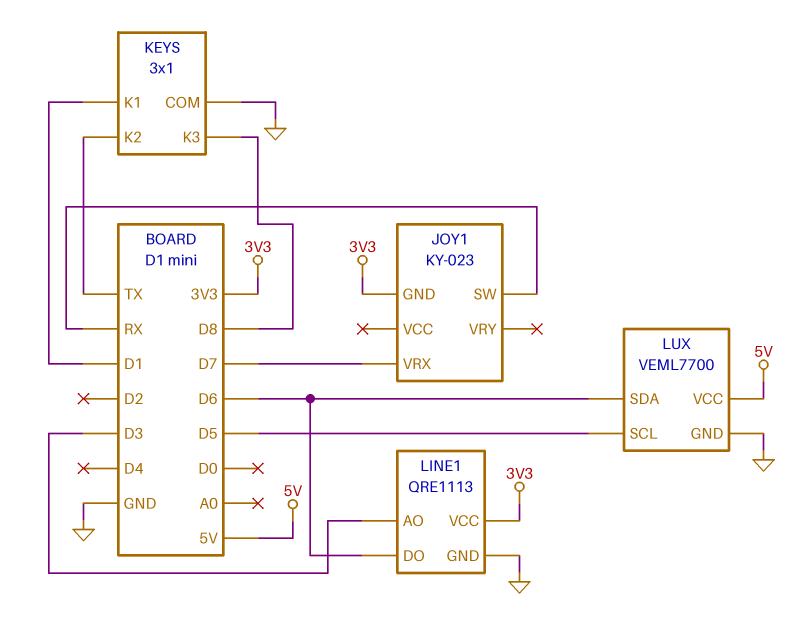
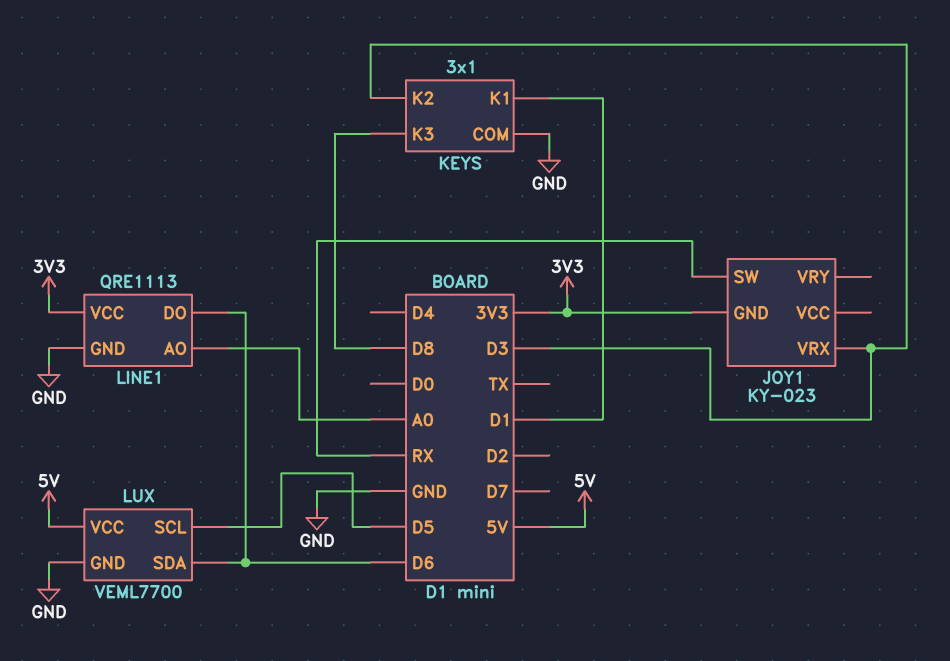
JOY1 pin VRX: D7 -> D3
KEYS pin K2: TX -> D3
LINE1 pin AO: D3 -> A0

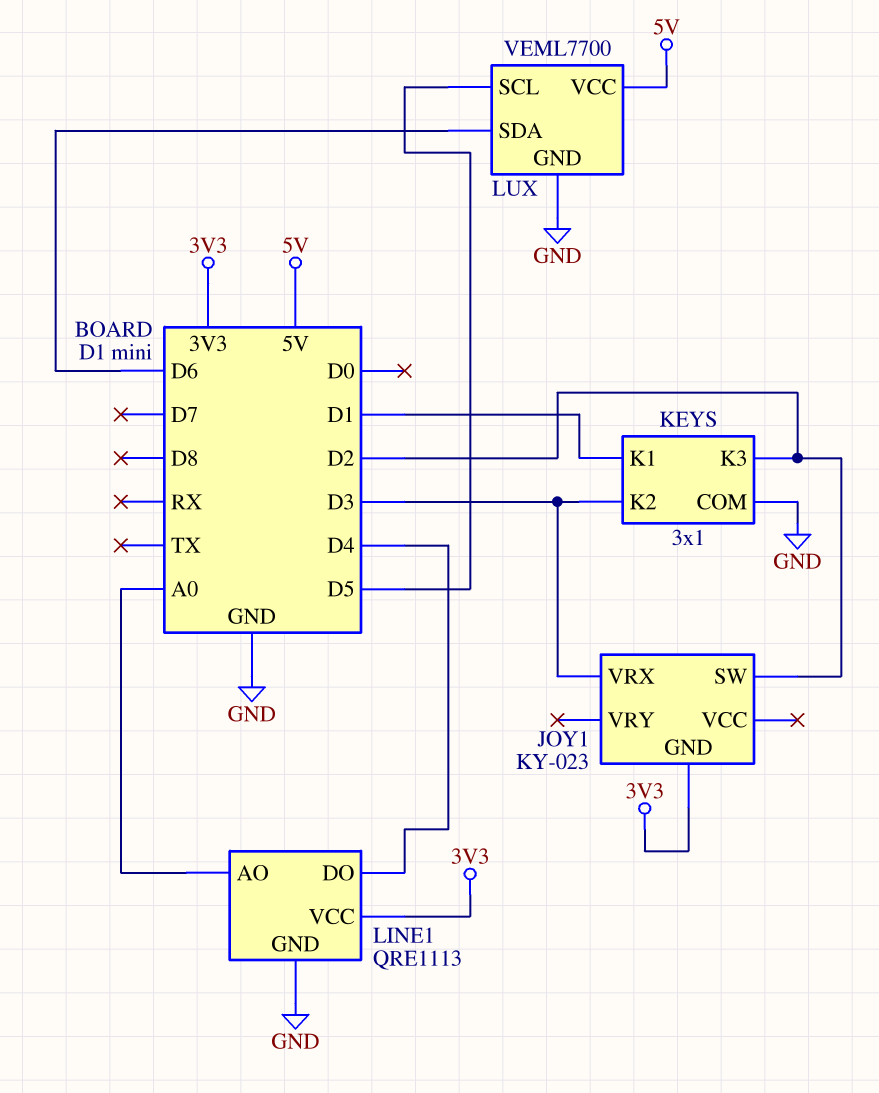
JOY1 pin SW: RX -> D2
KEYS pin K3: D8 -> D2
LINE1 pin DO: D6 -> D4

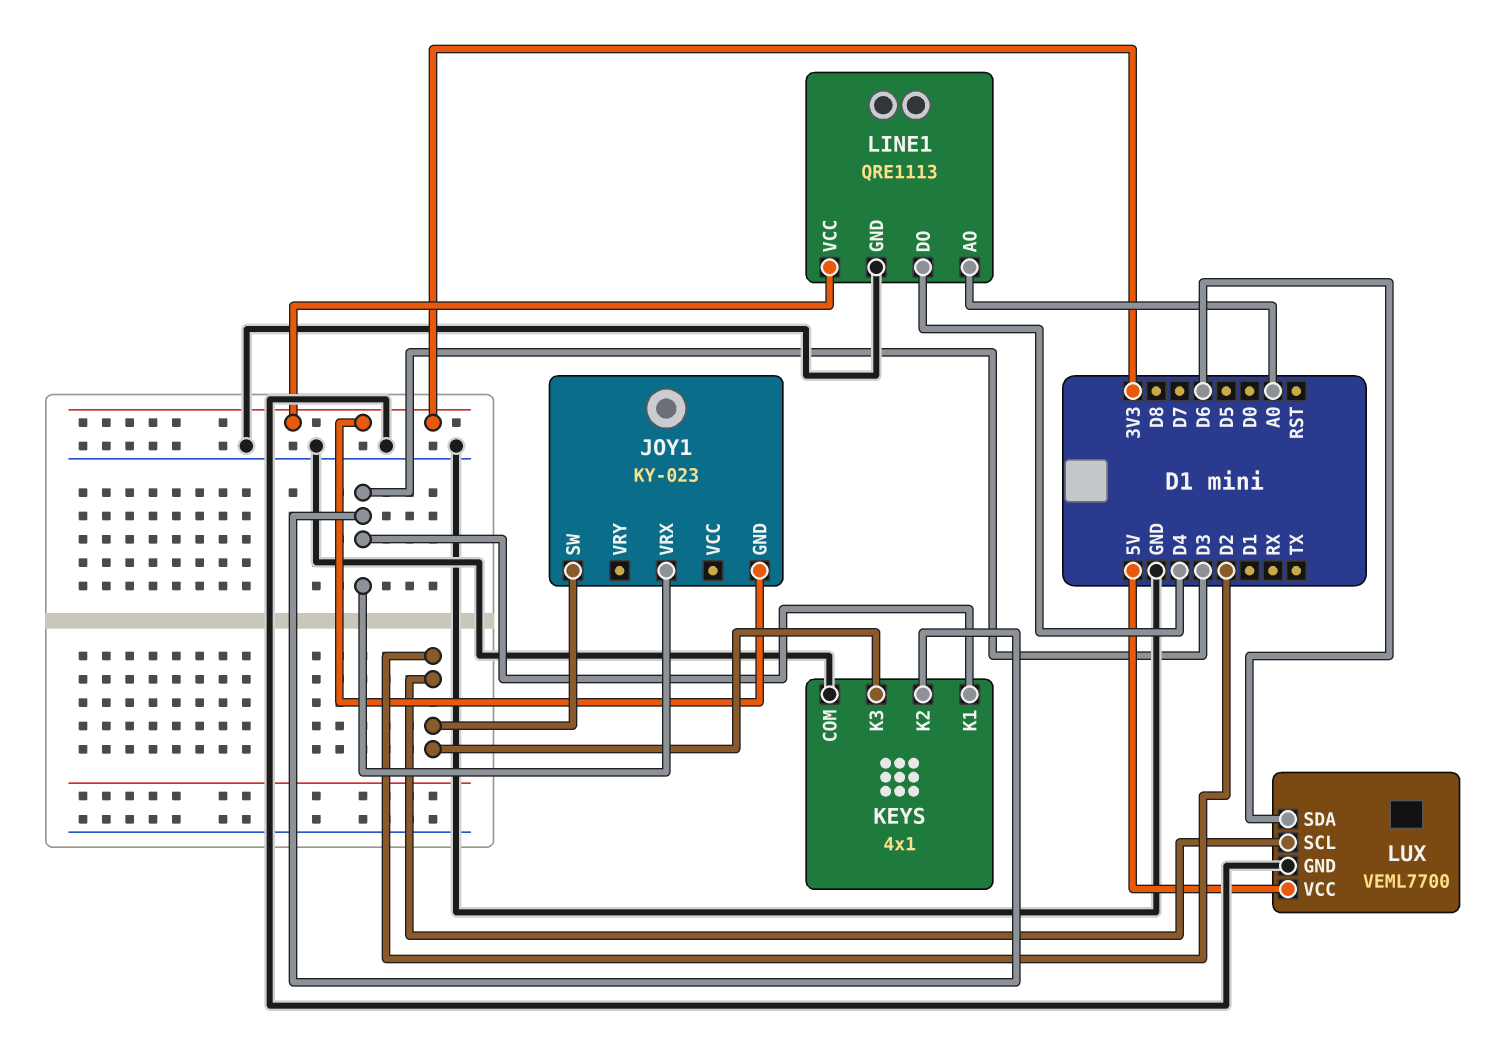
KEYS: 3x1 -> 4x1
KEYS pin K1: D1 -> D3
LUX pin SCL: D5 -> D2

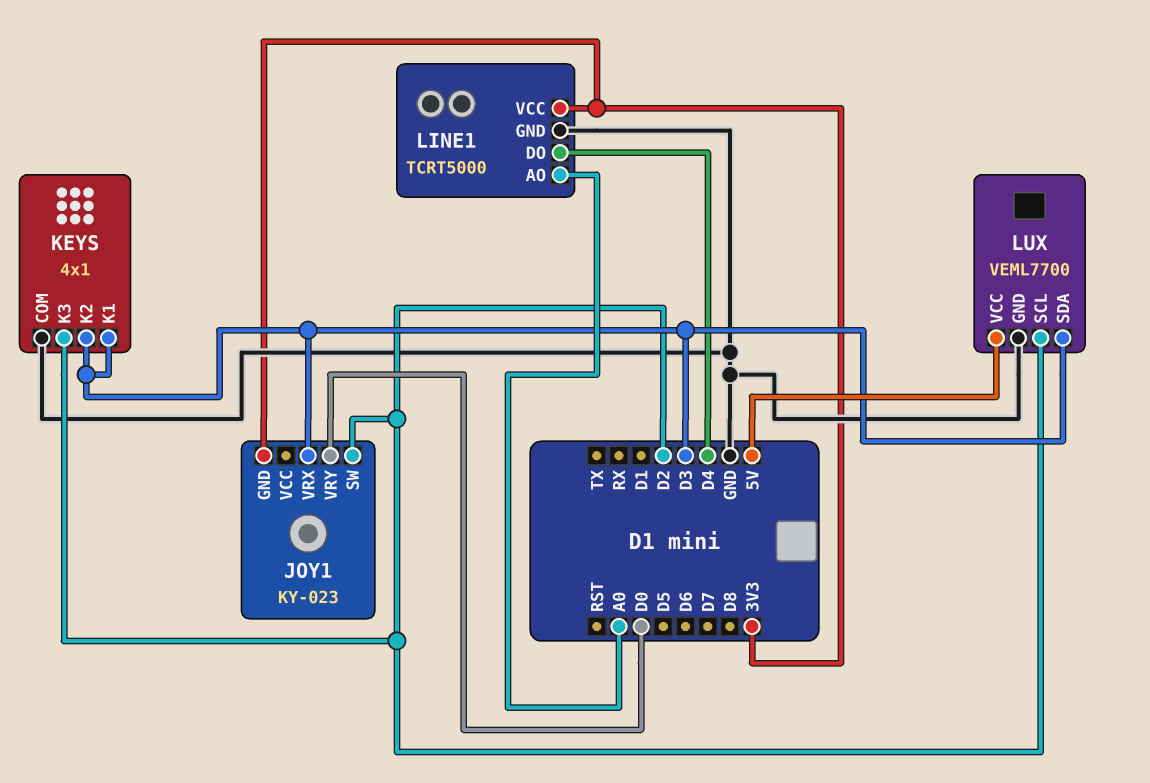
JOY1 pin VRY: none -> D0
LINE1: QRE1113 -> TCRT5000
LUX pin SDA: D6 -> D3

